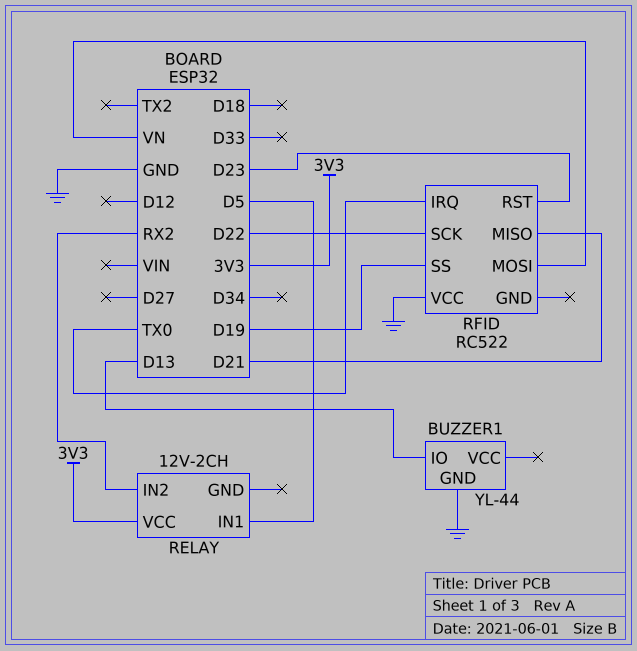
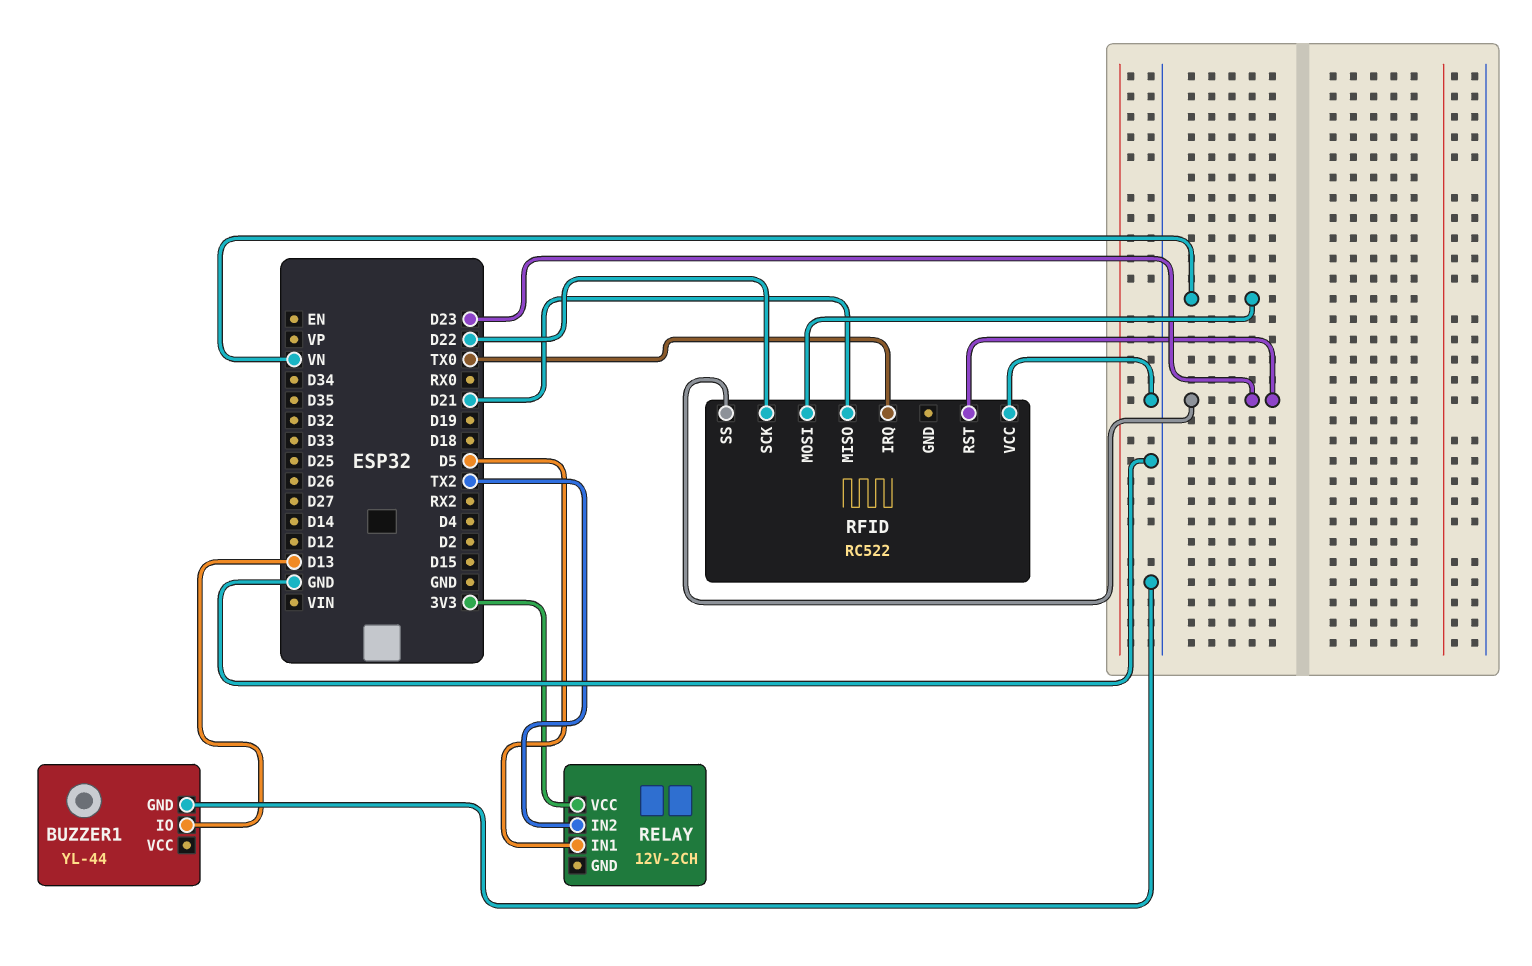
RELAY pin IN2: RX2 -> TX2
RFID pin SS: D19 -> D23

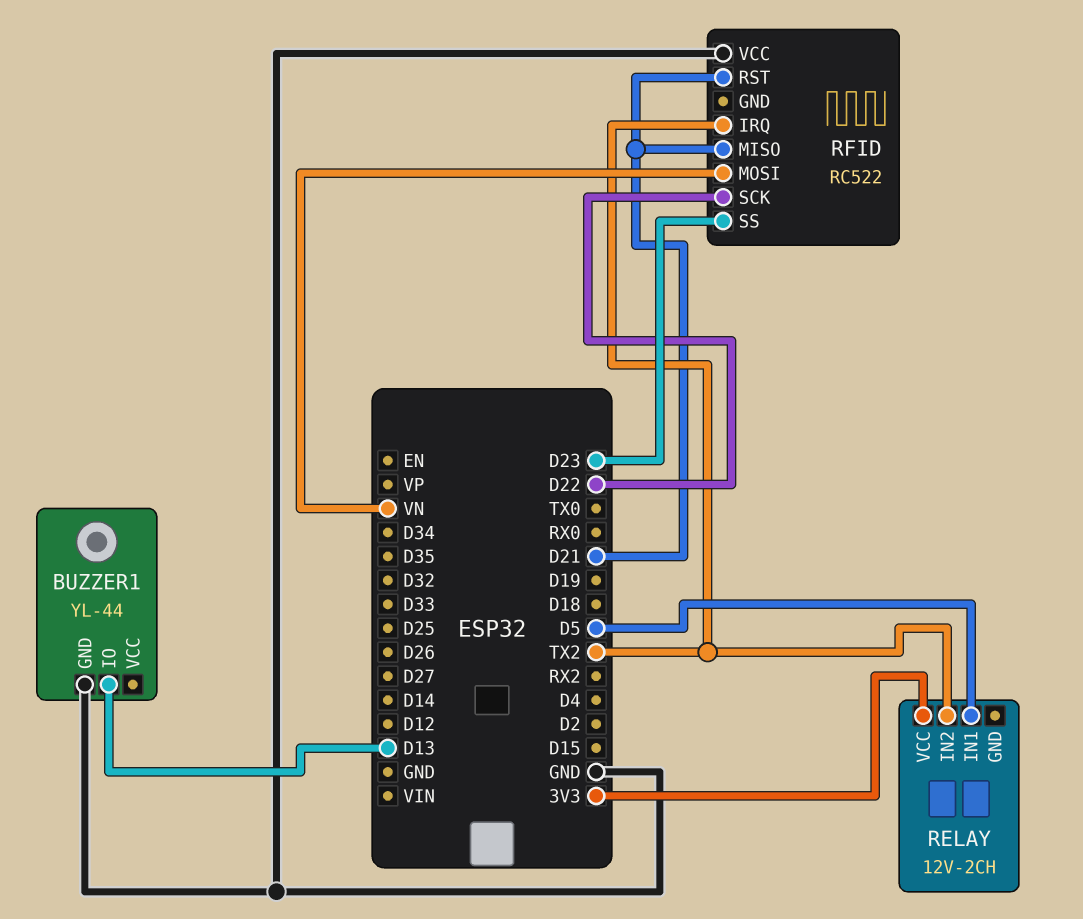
RFID pin IRQ: TX0 -> TX2
RFID pin RST: D23 -> D21

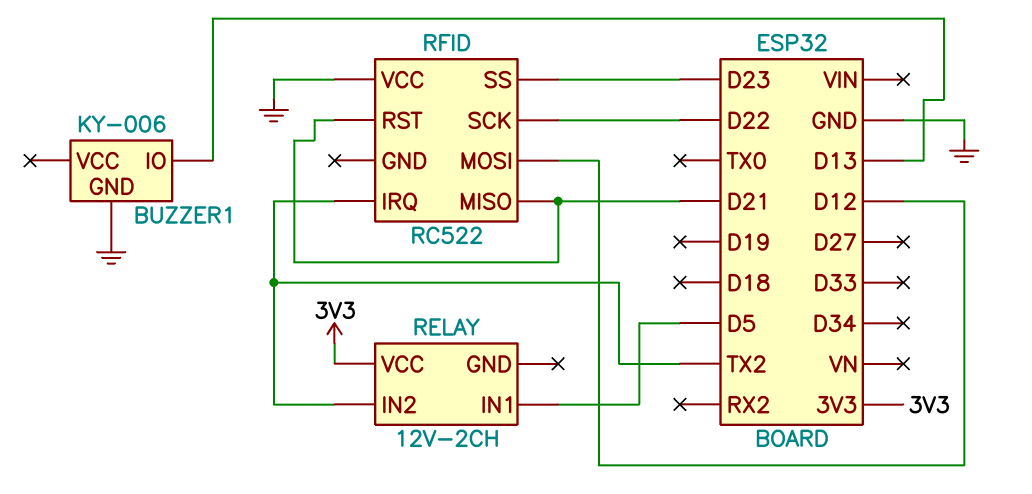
BUZZER1: YL-44 -> KY-006
RFID pin MOSI: VN -> D12

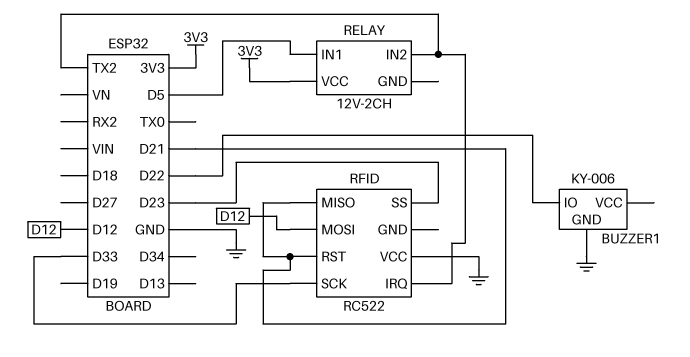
BUZZER1 pin IO: D13 -> D22
RFID pin SCK: D22 -> D33

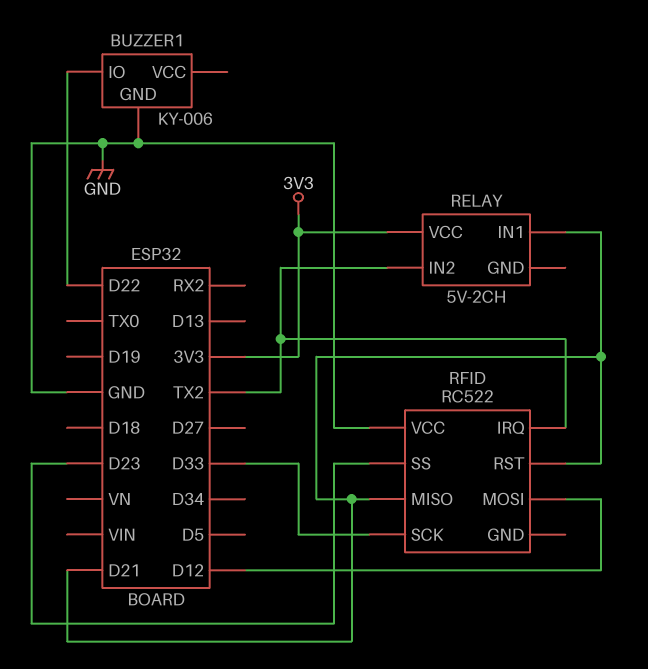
RELAY: 12V-2CH -> 5V-2CH
RELAY pin IN1: D5 -> D21

